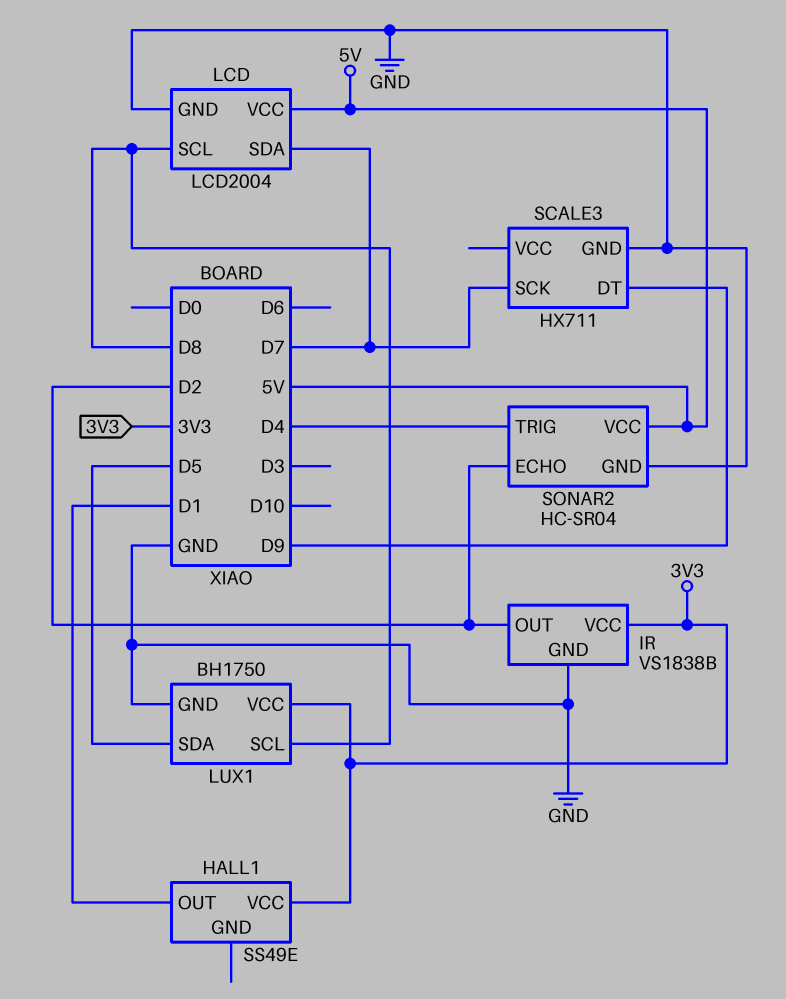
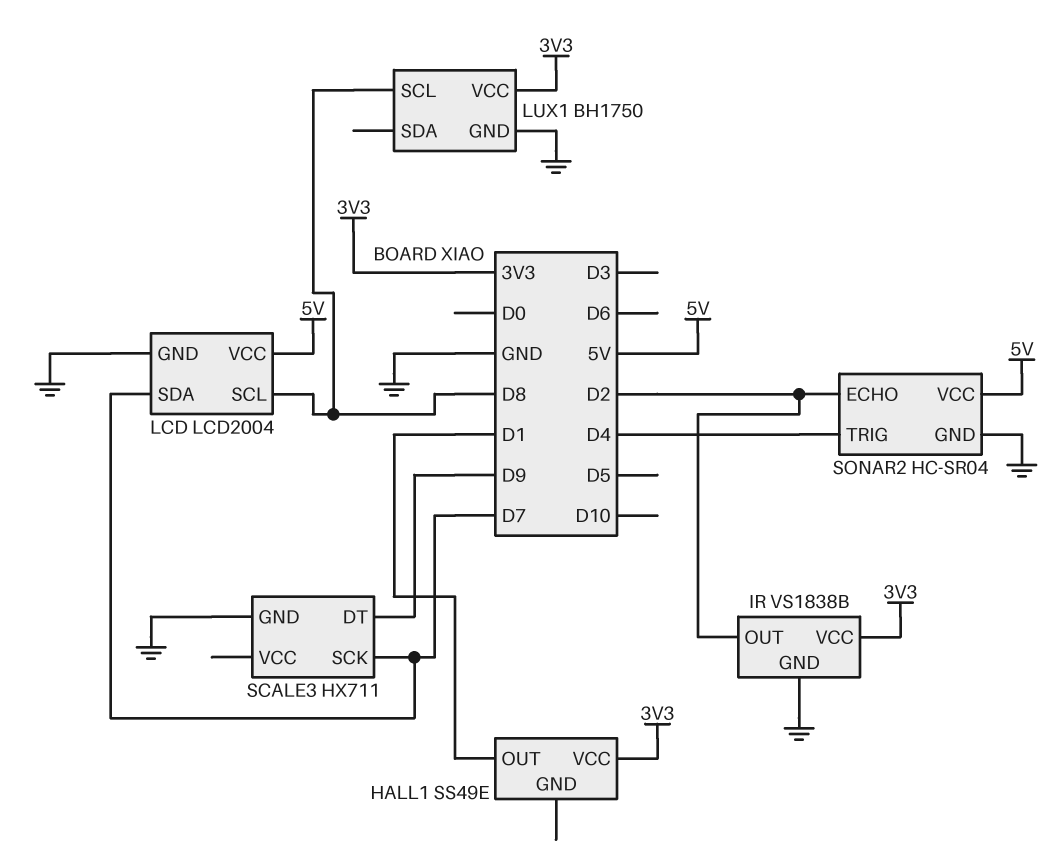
LUX1 pin SDA: D5 -> none

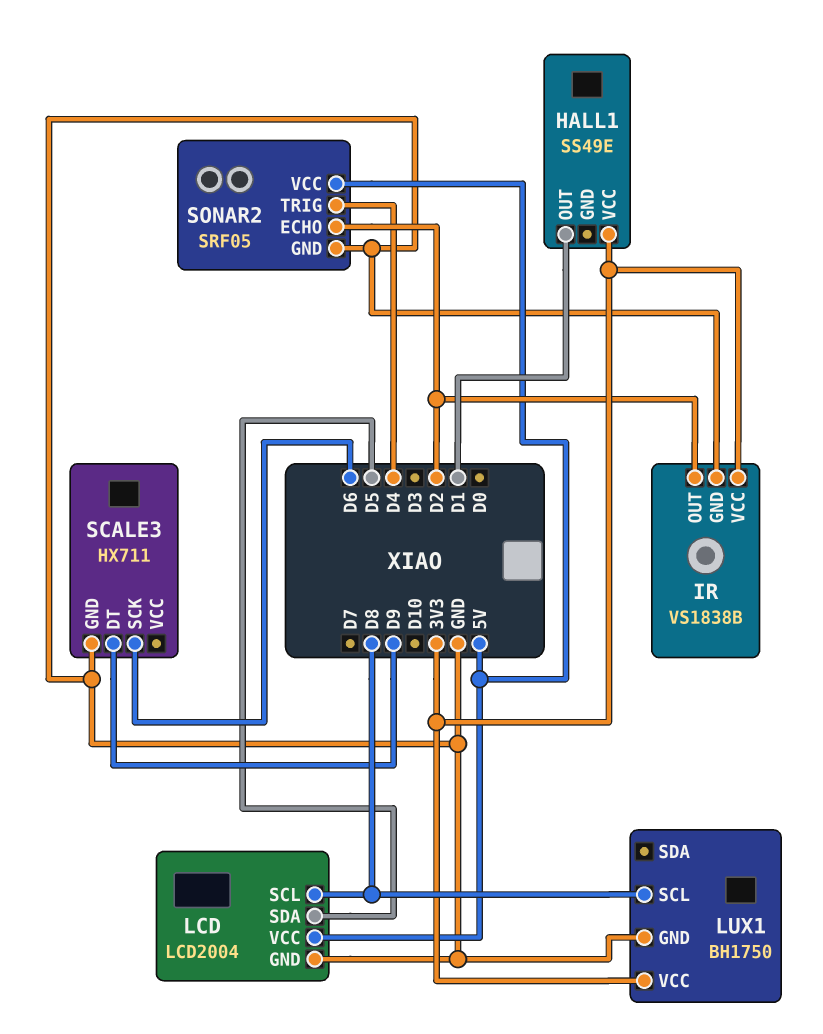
LCD pin SDA: D7 -> D5
SCALE3 pin SCK: D7 -> D6
SONAR2: HC-SR04 -> SRF05

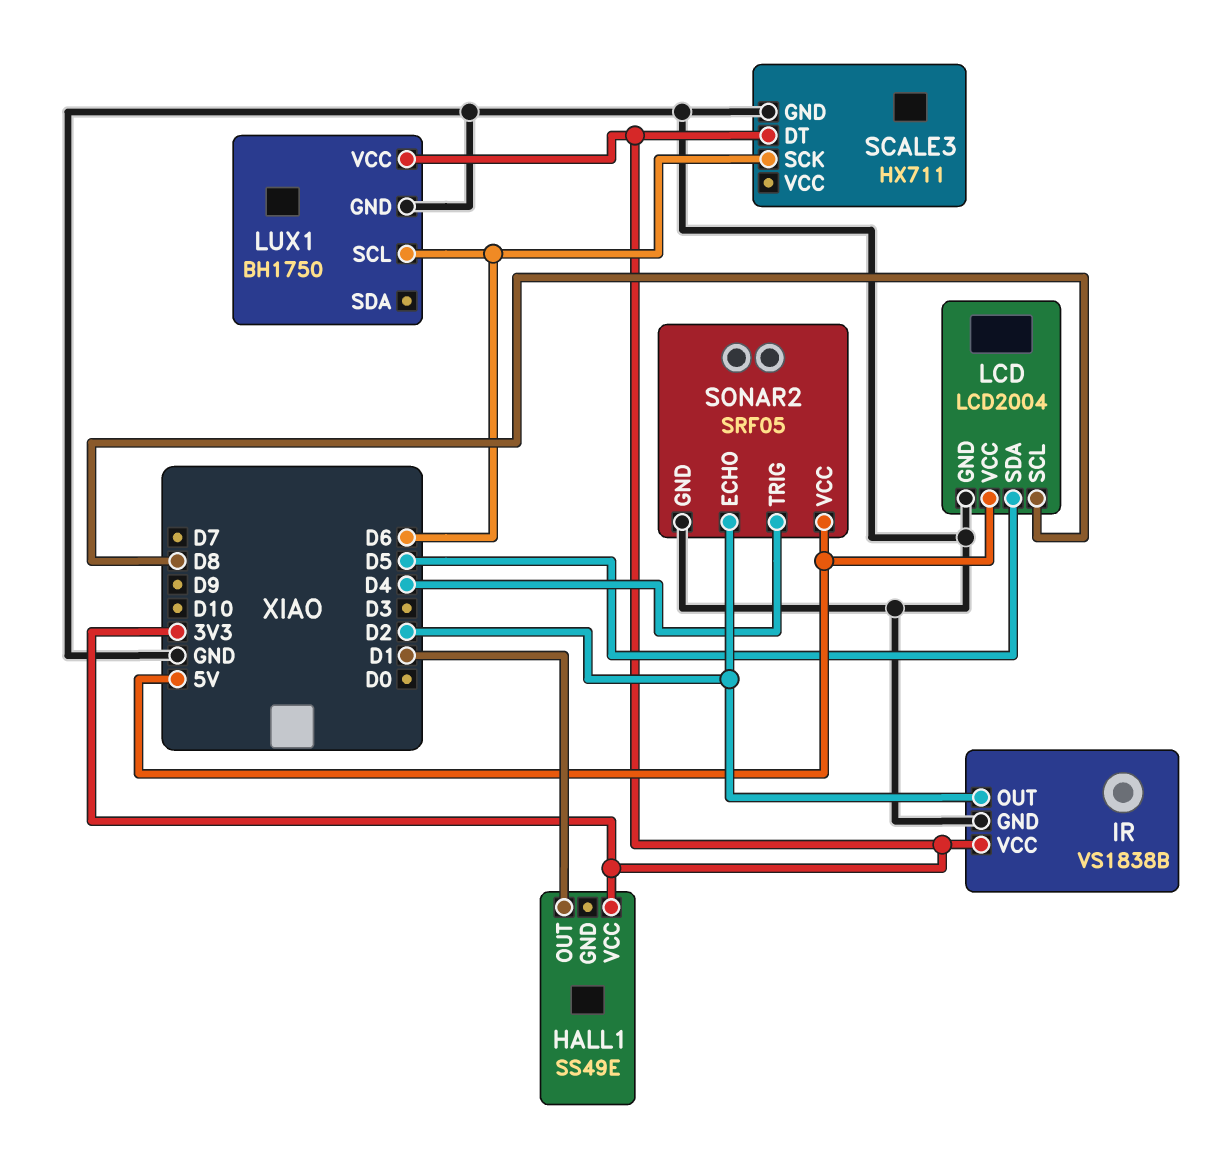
LUX1 pin SCL: D8 -> D6
SCALE3 pin DT: D9 -> 3V3

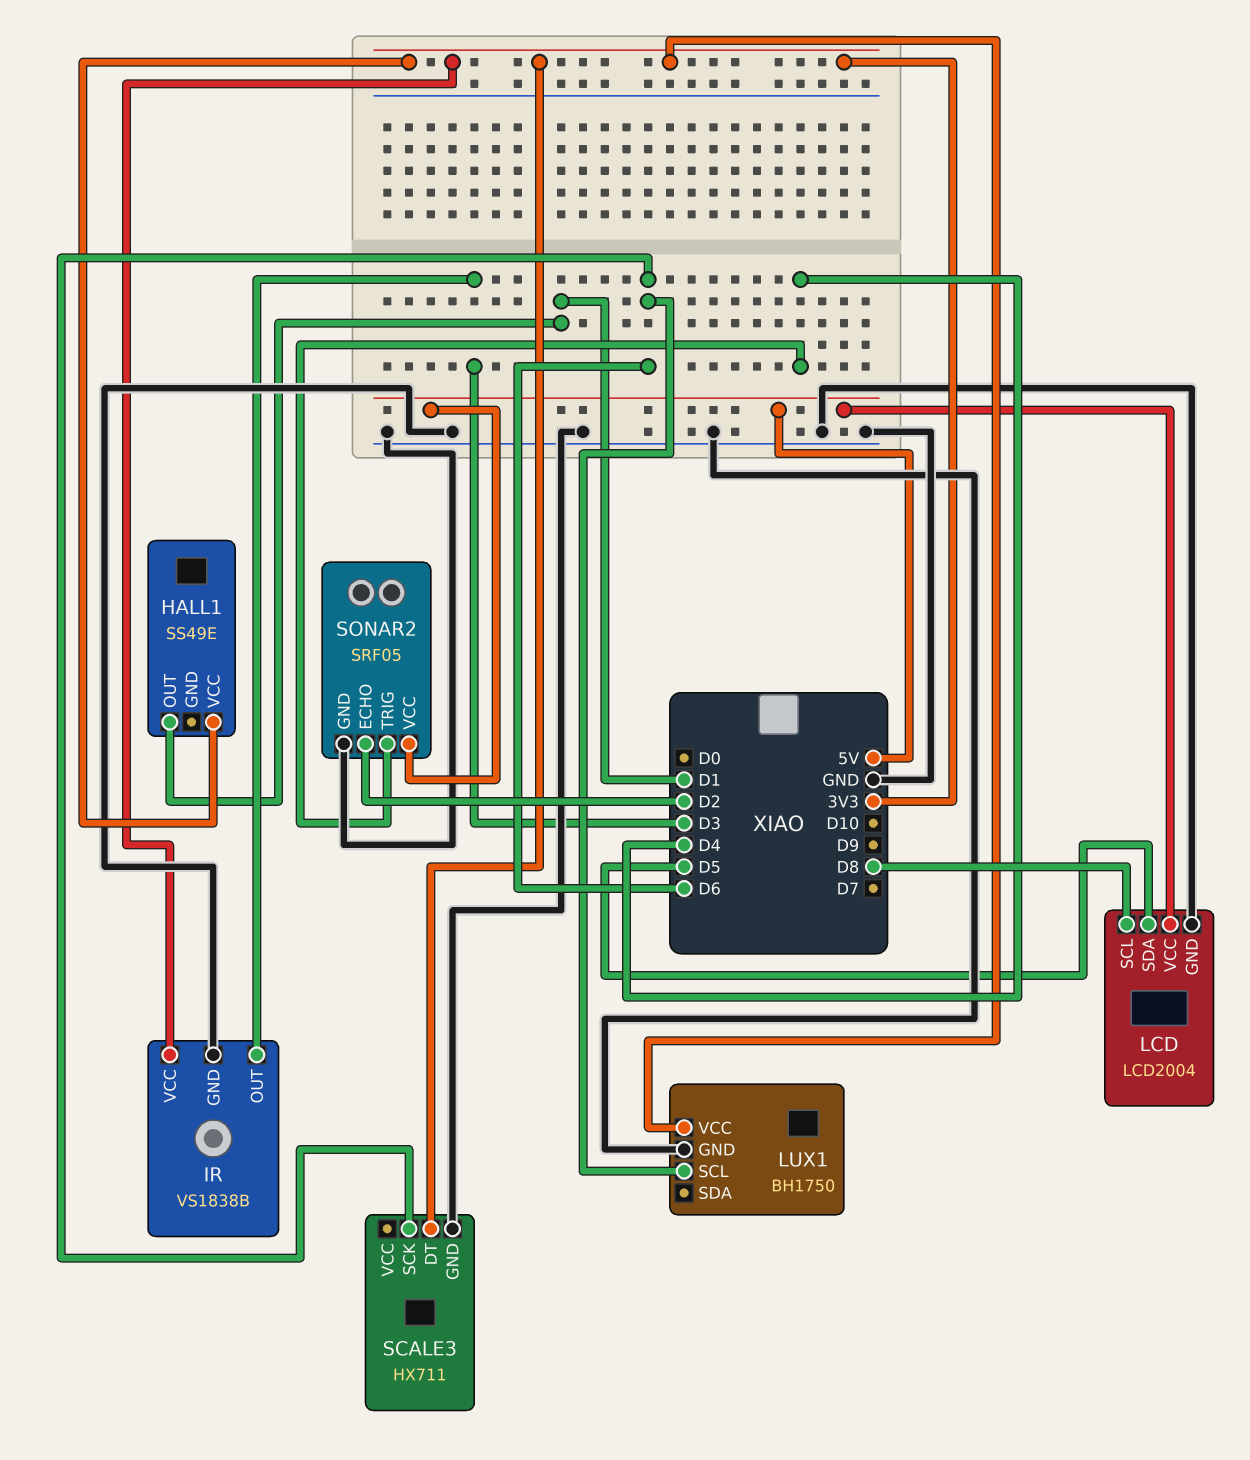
IR pin OUT: D2 -> D3

